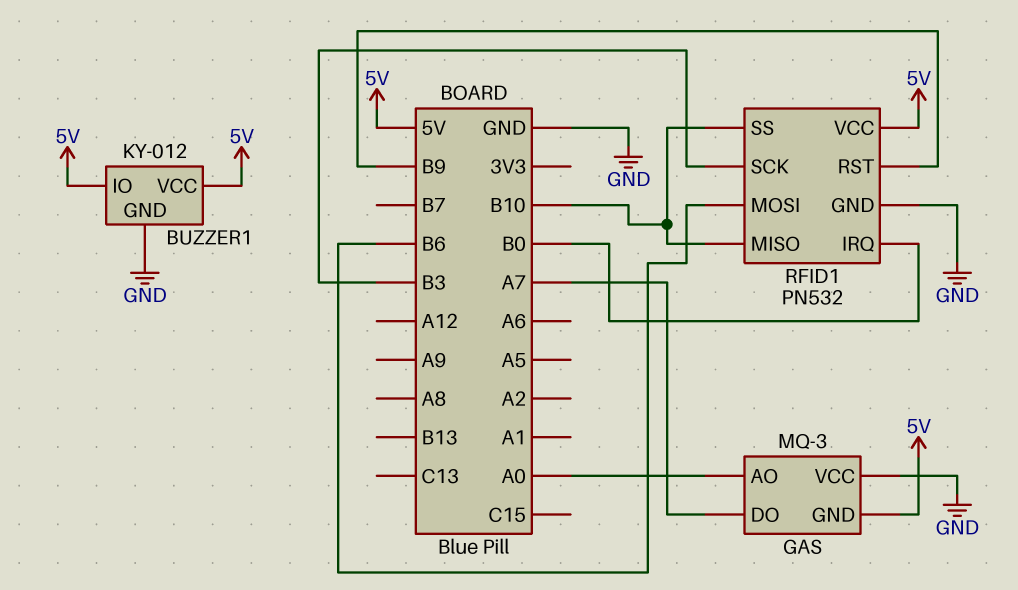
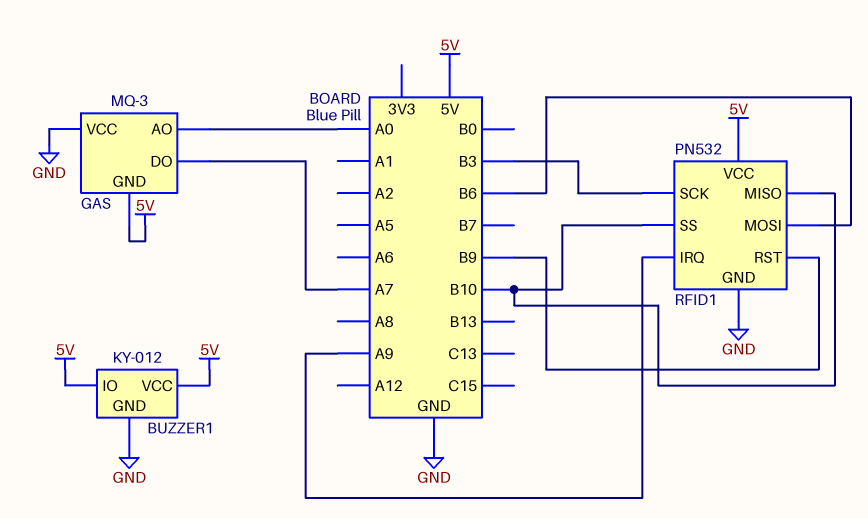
RFID1 pin IRQ: B0 -> A9

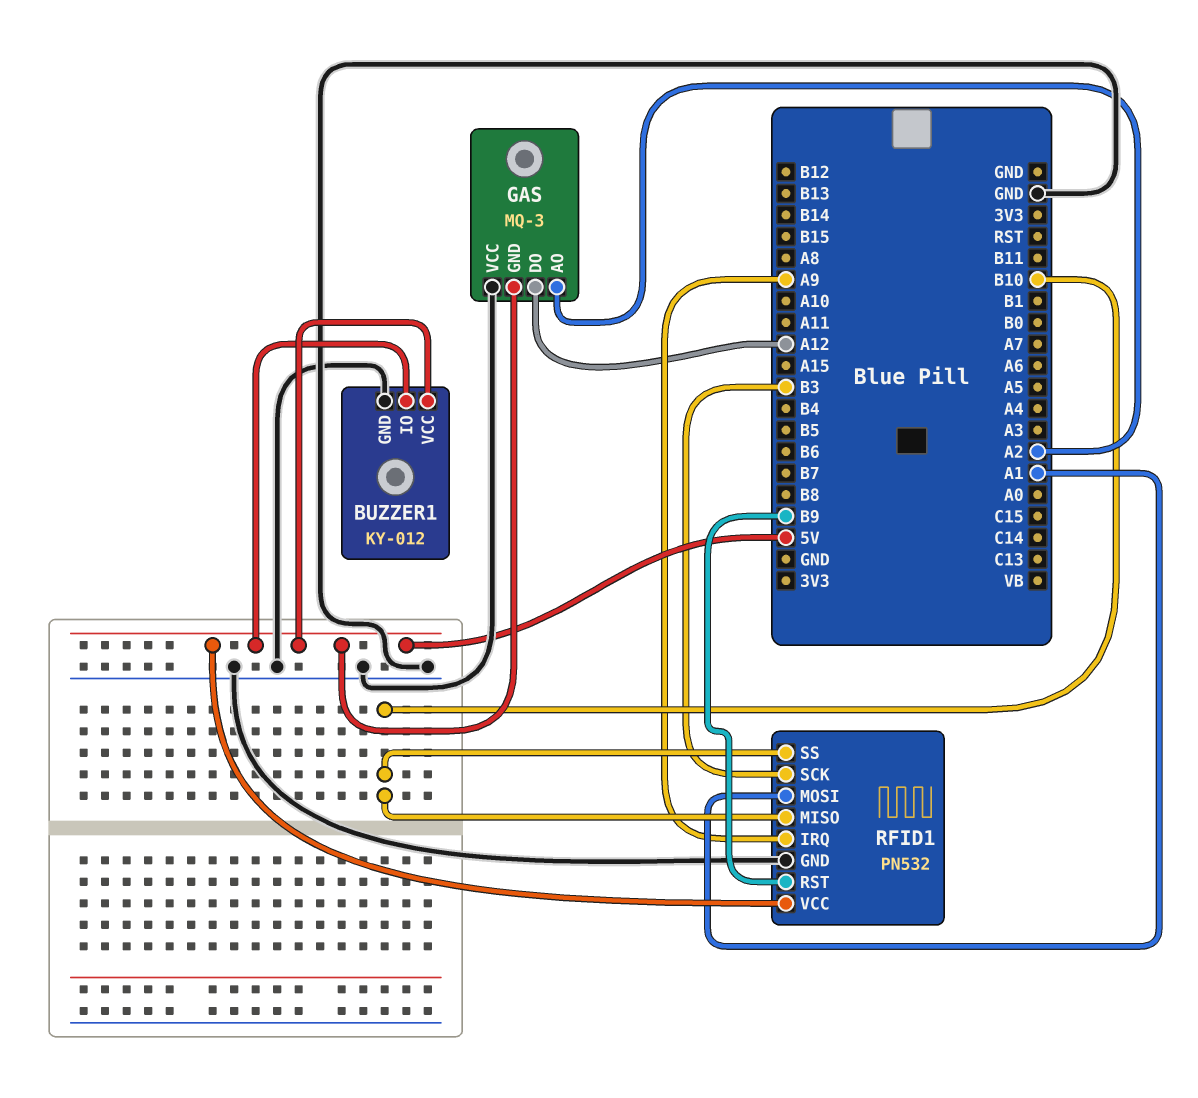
GAS pin AO: A0 -> A2
GAS pin DO: A7 -> A12
RFID1 pin MOSI: B6 -> A1

